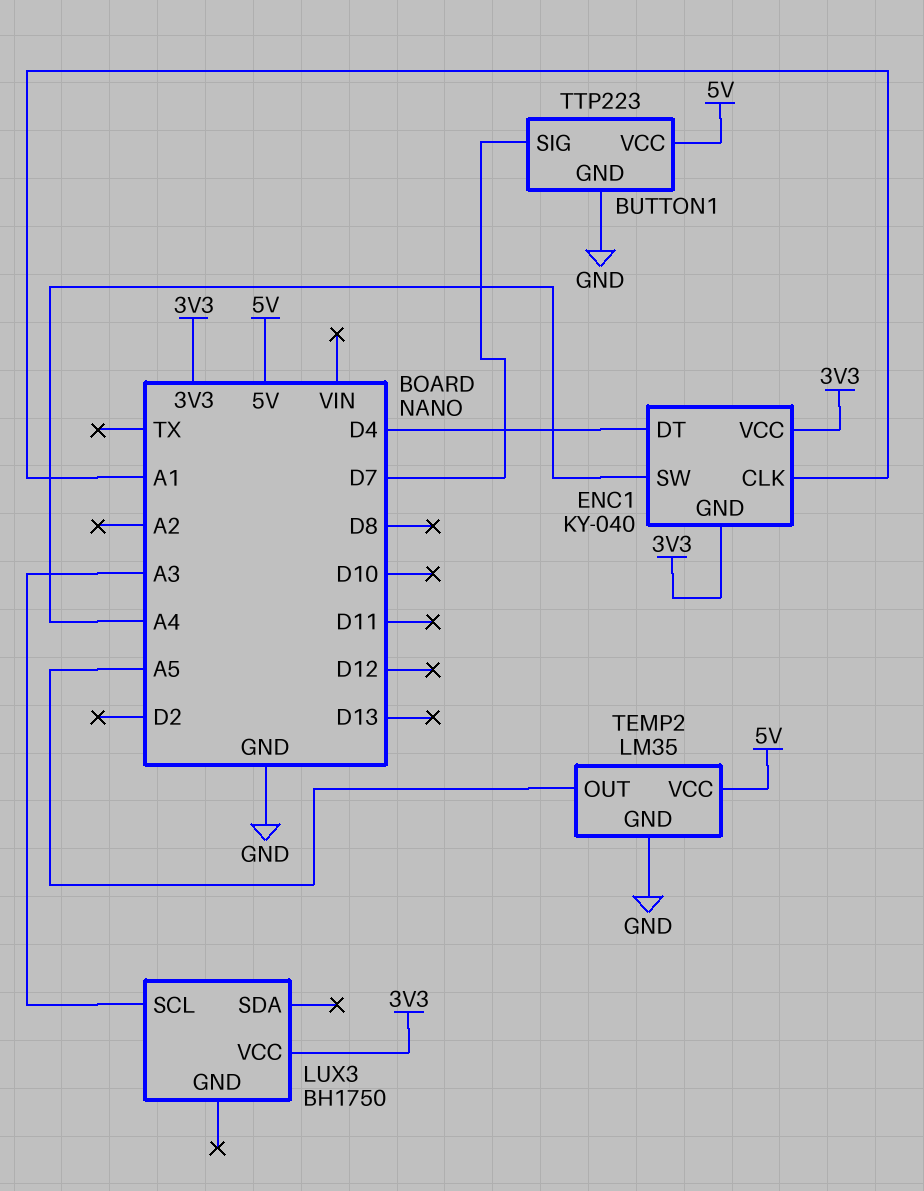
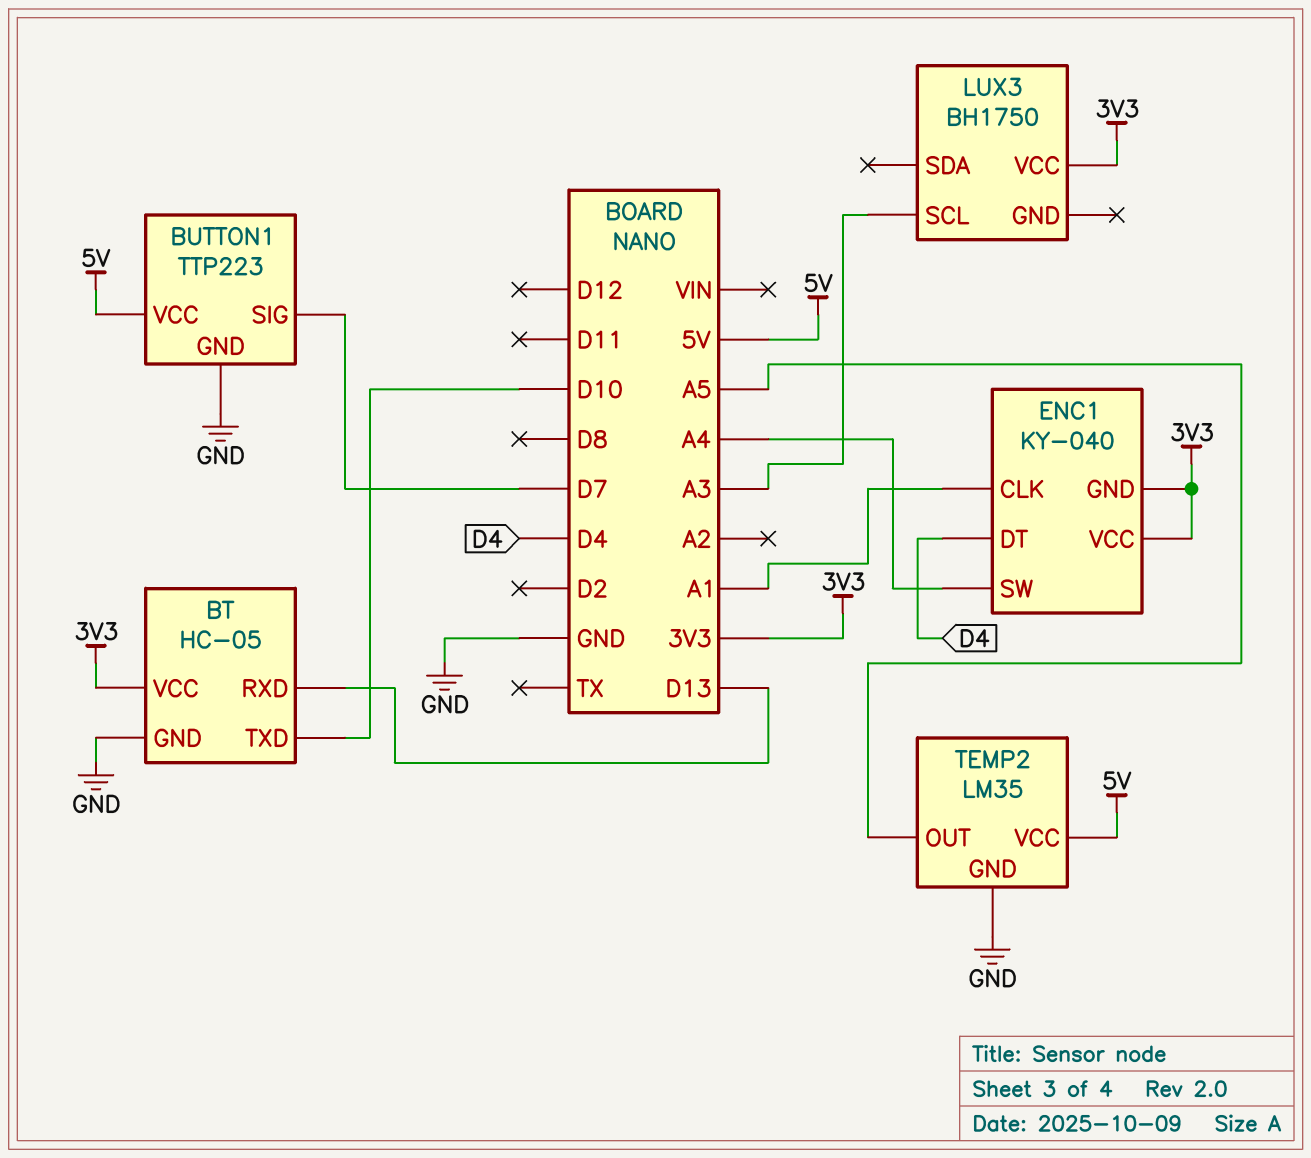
BT: none -> HC-05
BT pin GND: none -> GND
BT pin RXD: none -> D13
BT pin TXD: none -> D10
BT pin VCC: none -> 3V3

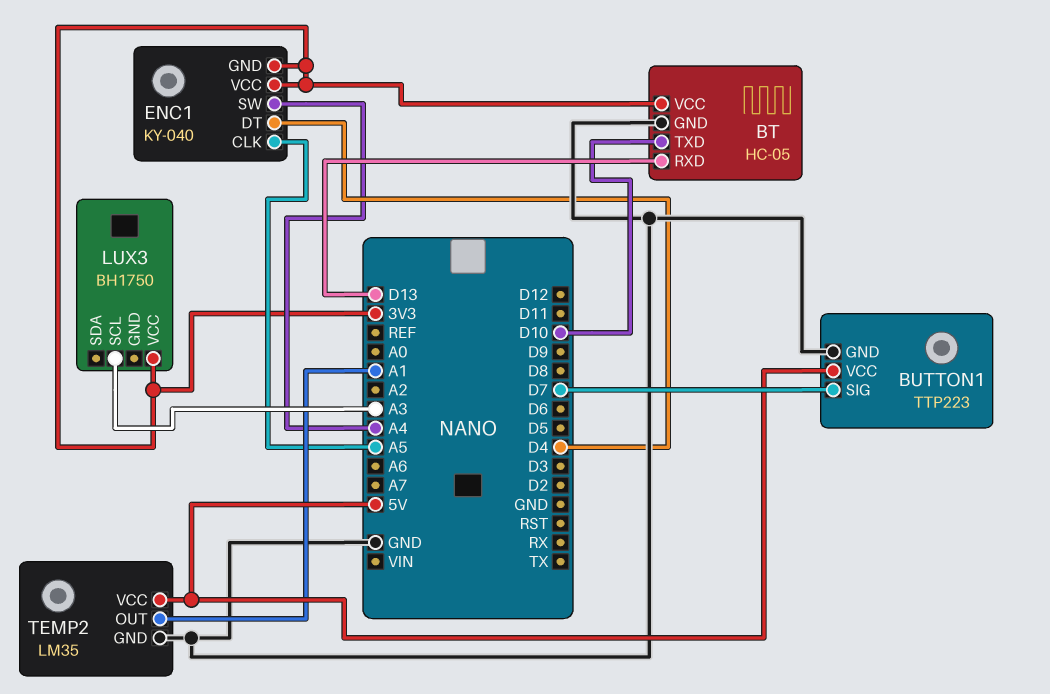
ENC1 pin CLK: A1 -> A5
TEMP2 pin OUT: A5 -> A1

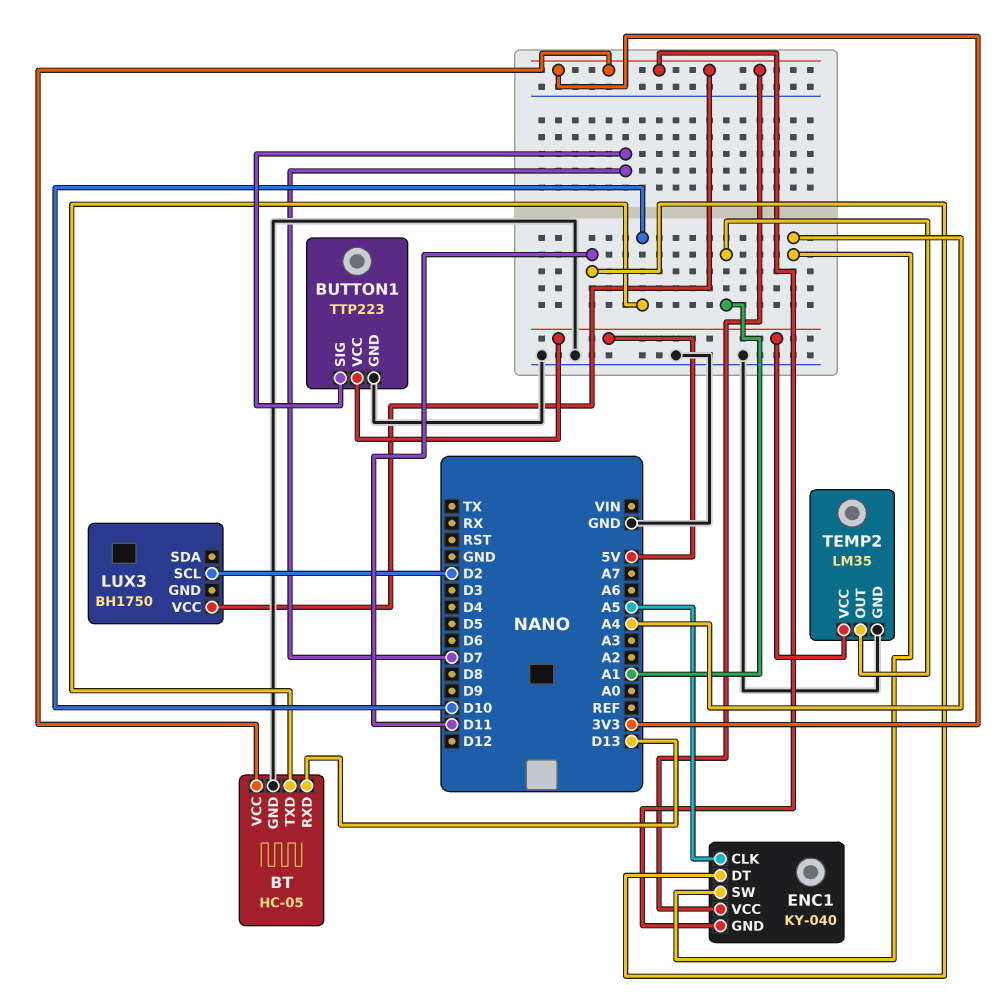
ENC1 pin DT: D4 -> D11
LUX3 pin SCL: A3 -> D2

